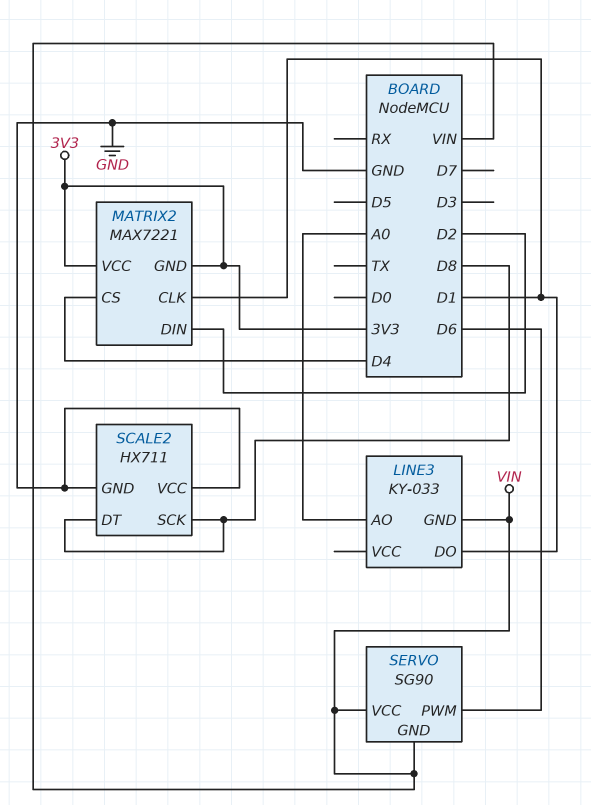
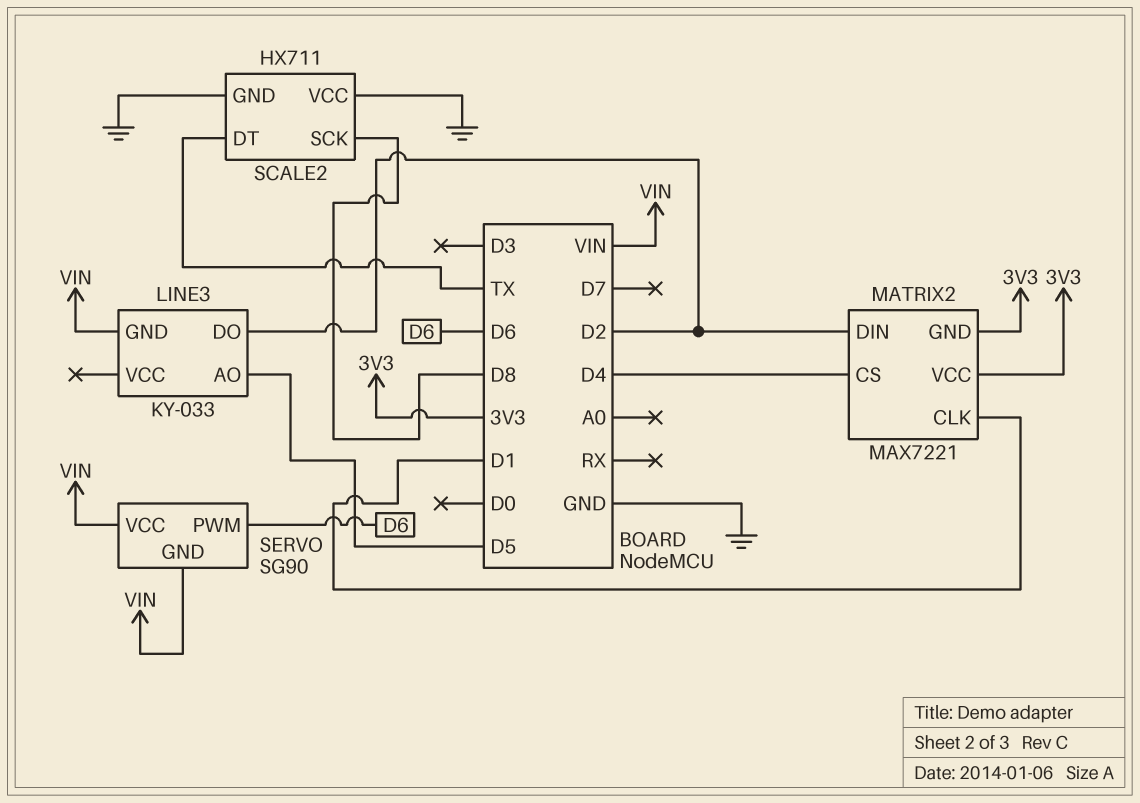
LINE3 pin AO: A0 -> D5
LINE3 pin DO: D1 -> D2
SCALE2 pin DT: D8 -> TX

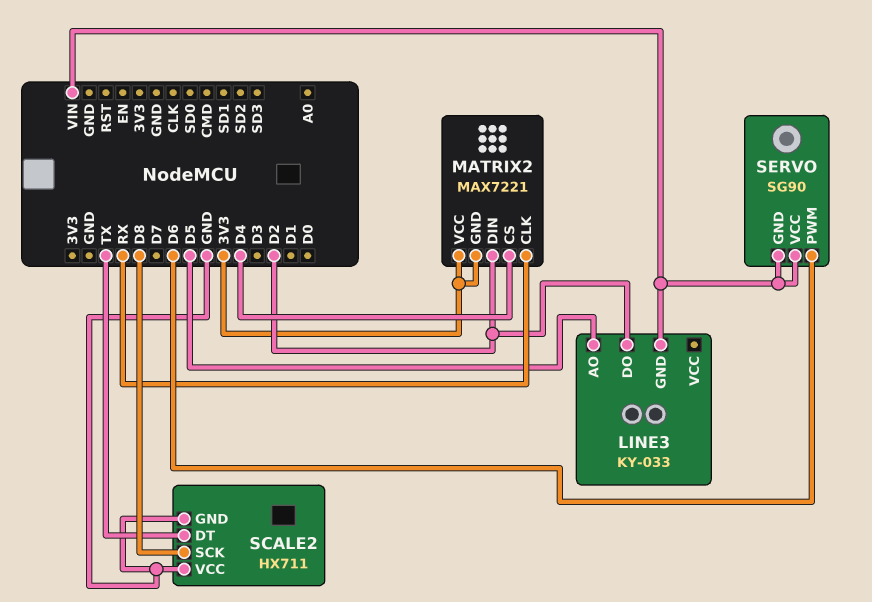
MATRIX2 pin CLK: D1 -> RX

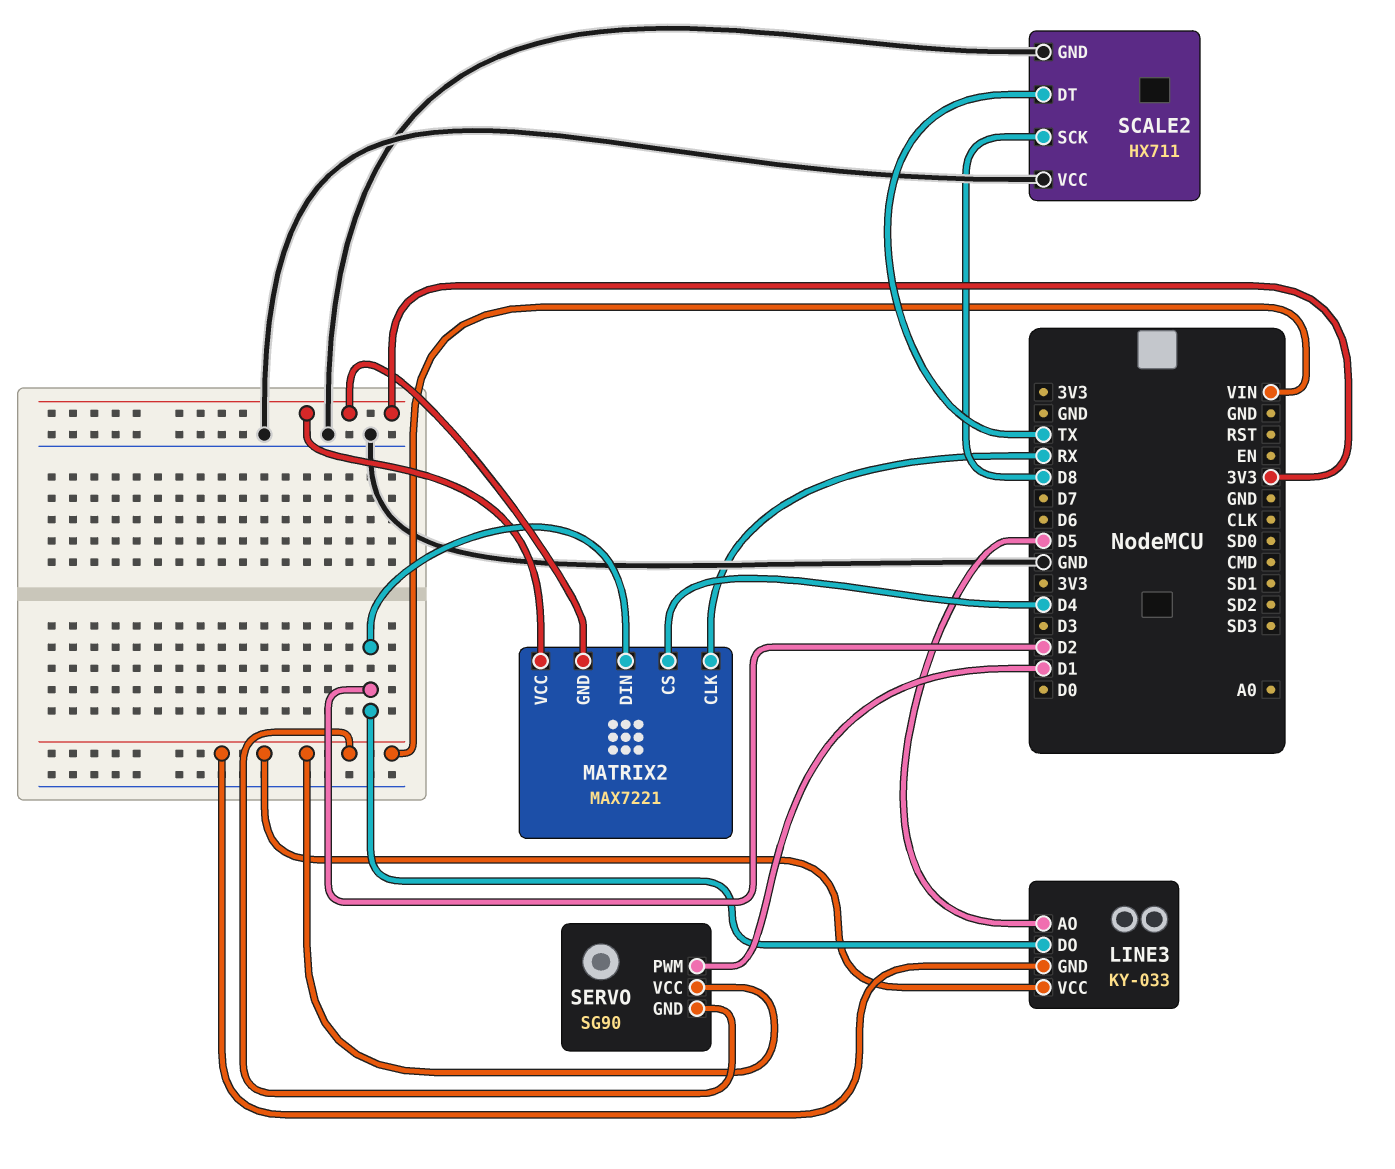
LINE3 pin VCC: none -> VIN
SERVO pin PWM: D6 -> D1

